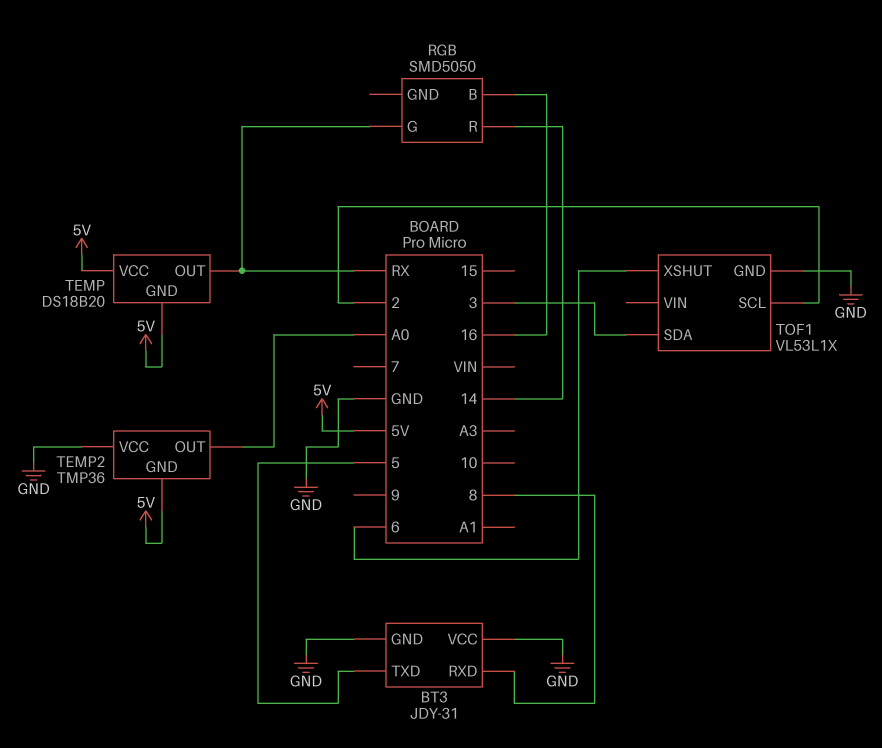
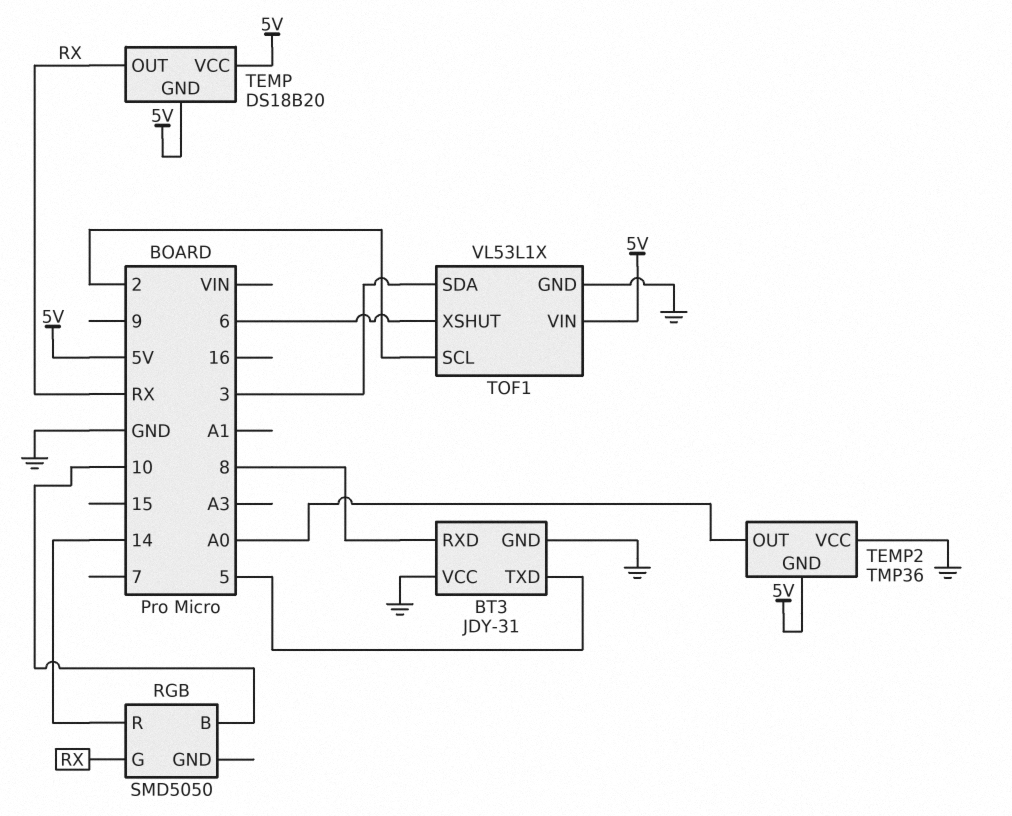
RGB pin B: 16 -> 10
TOF1 pin VIN: none -> 5V

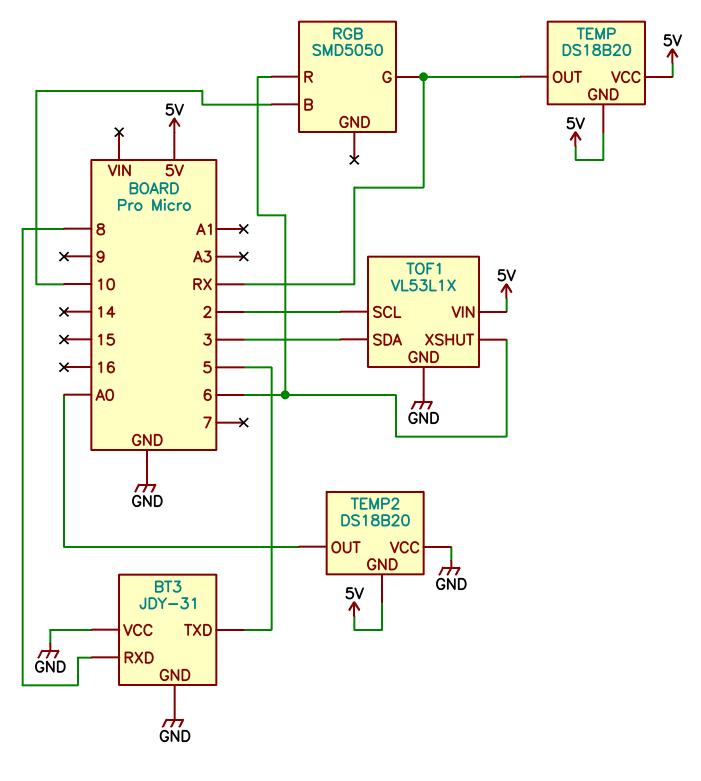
RGB pin R: 14 -> 6
TEMP2: TMP36 -> DS18B20

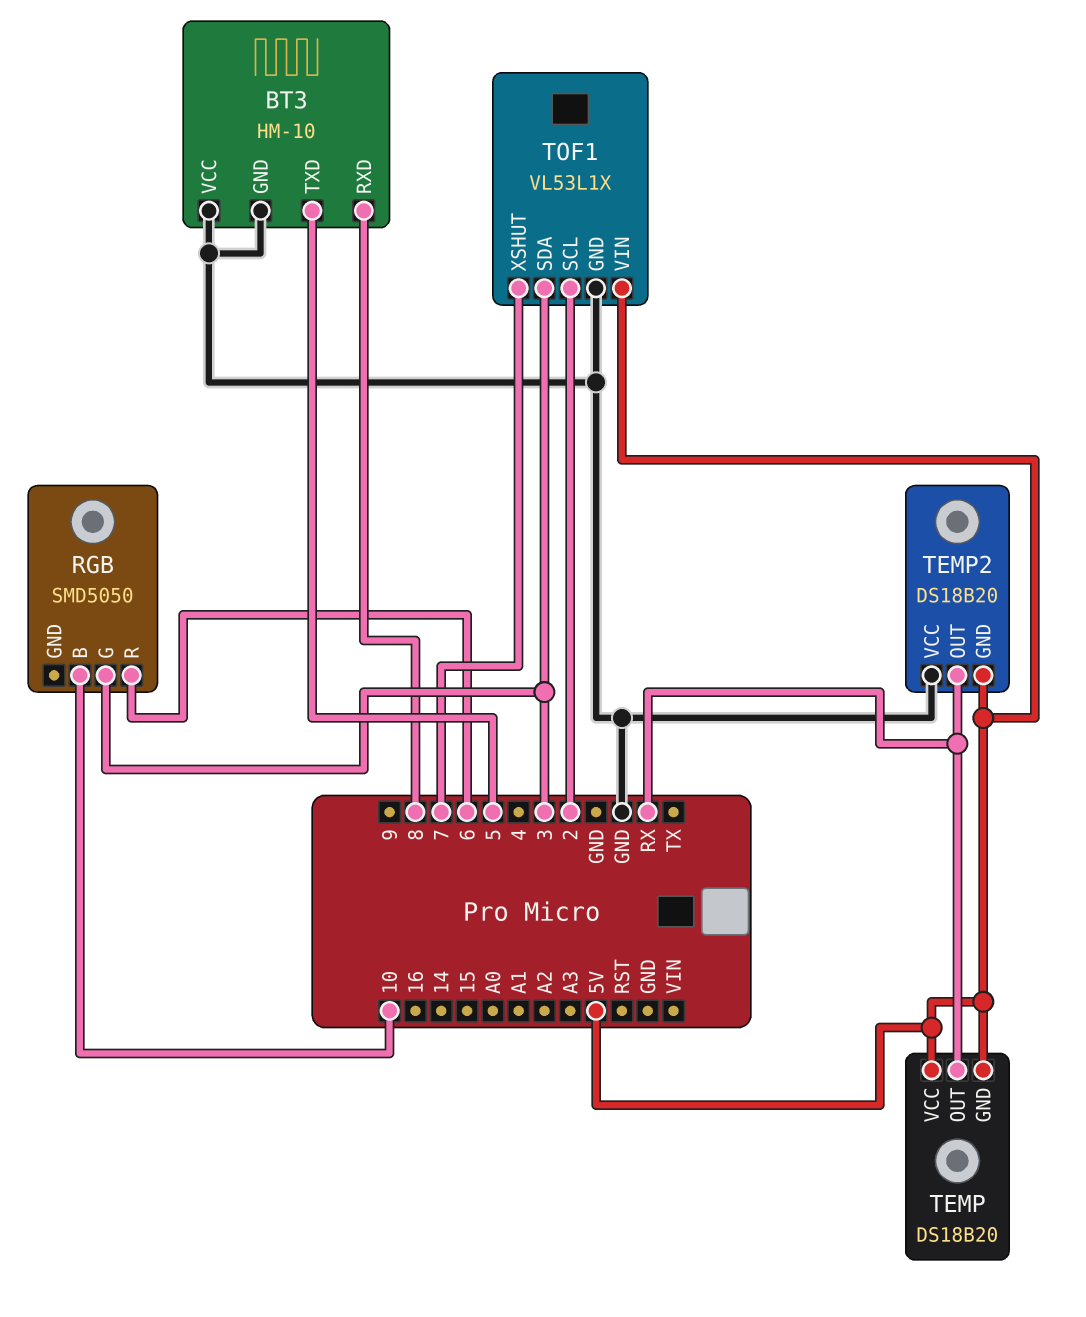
BT3: JDY-31 -> HM-10
RGB pin G: RX -> 3
TEMP2 pin OUT: A0 -> RX
TOF1 pin XSHUT: 6 -> 7

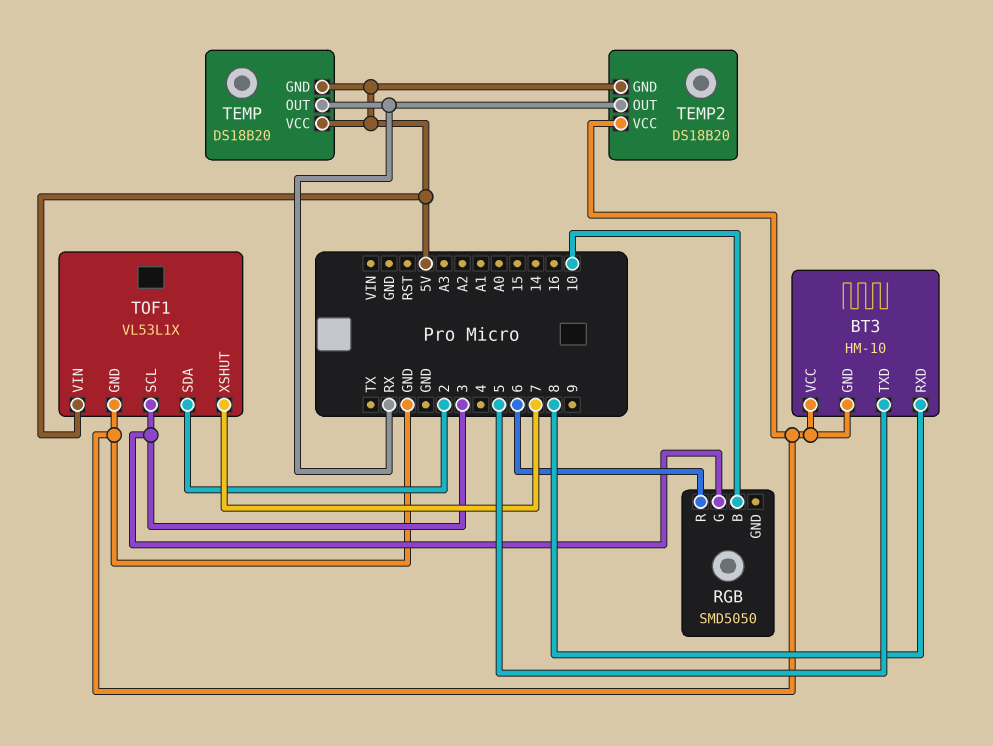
TOF1 pin SCL: 2 -> 3
TOF1 pin SDA: 3 -> 2

